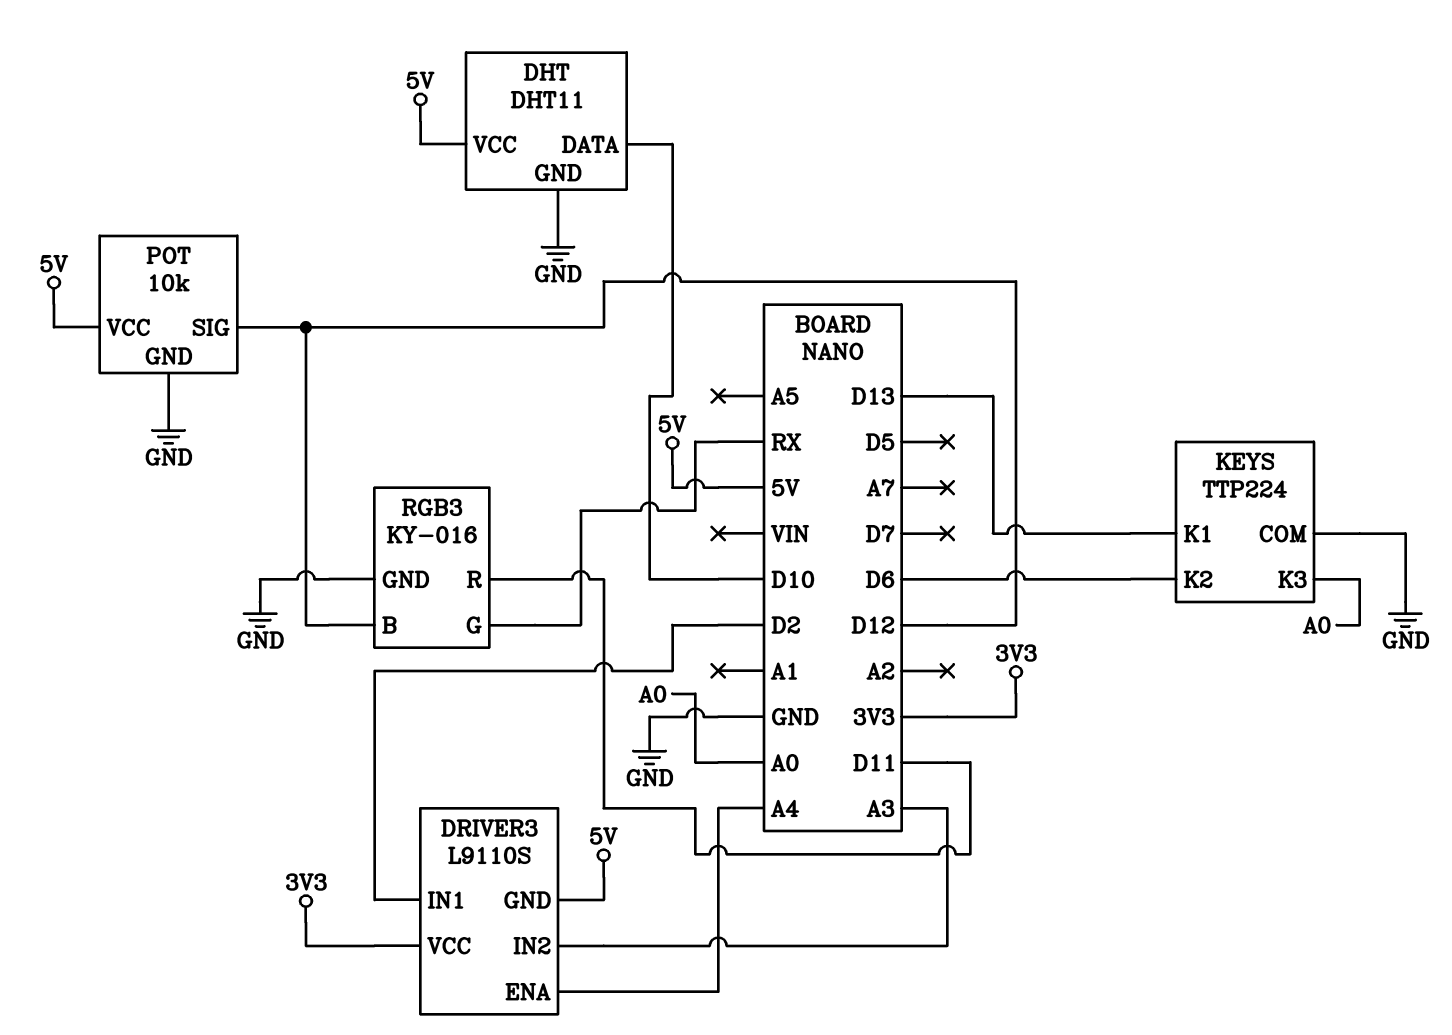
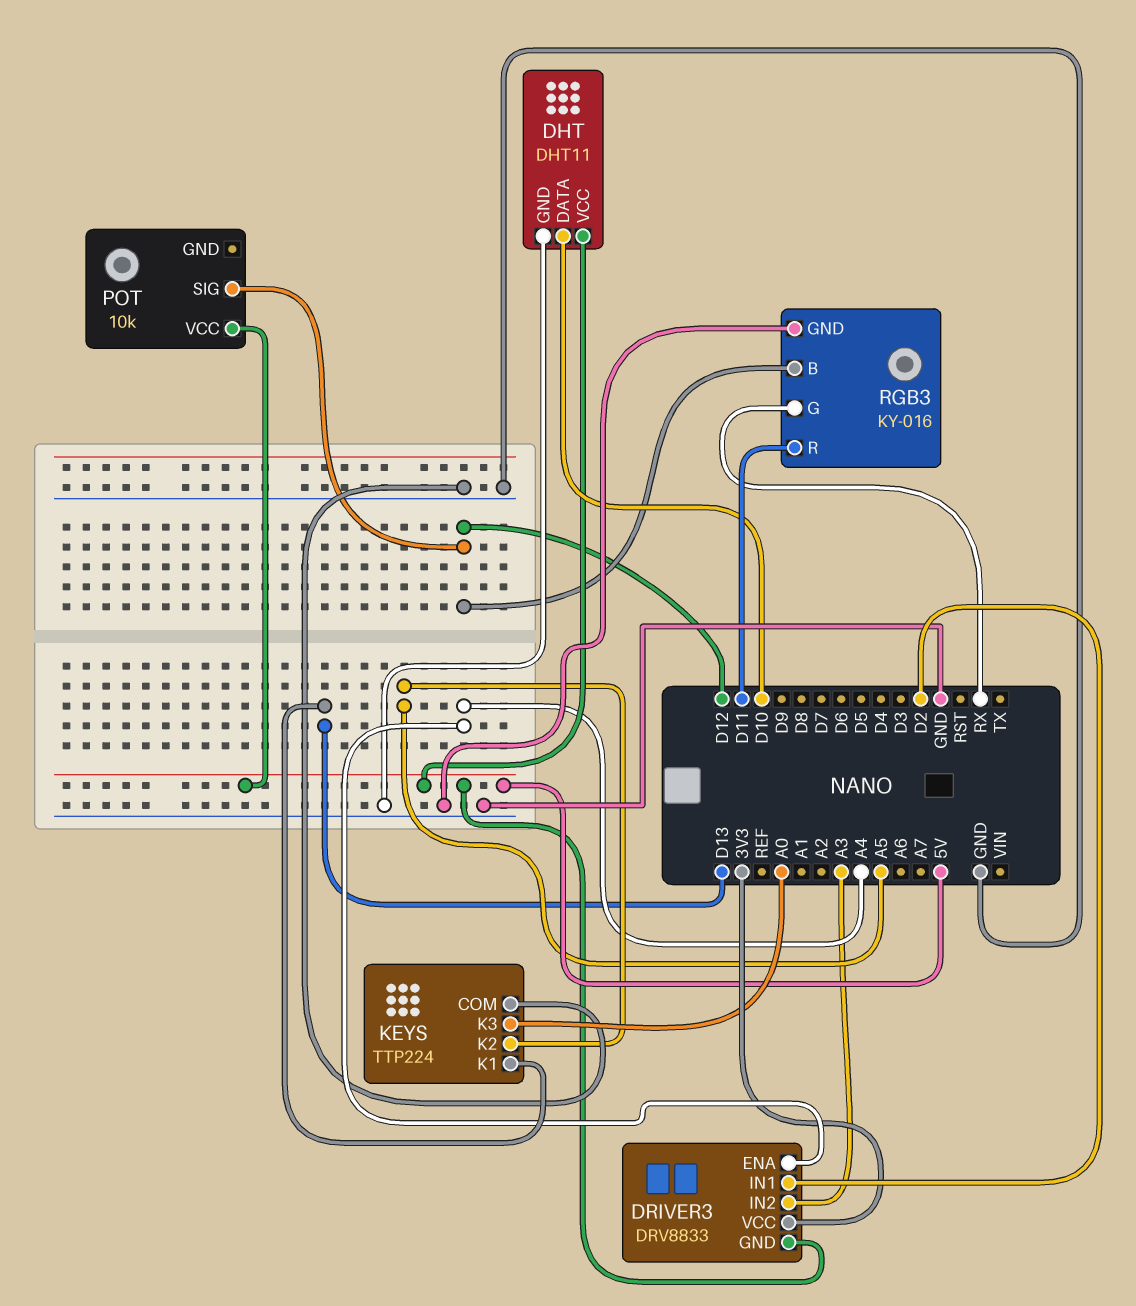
DRIVER3: L9110S -> DRV8833
KEYS pin K2: D6 -> A5
POT pin GND: GND -> none

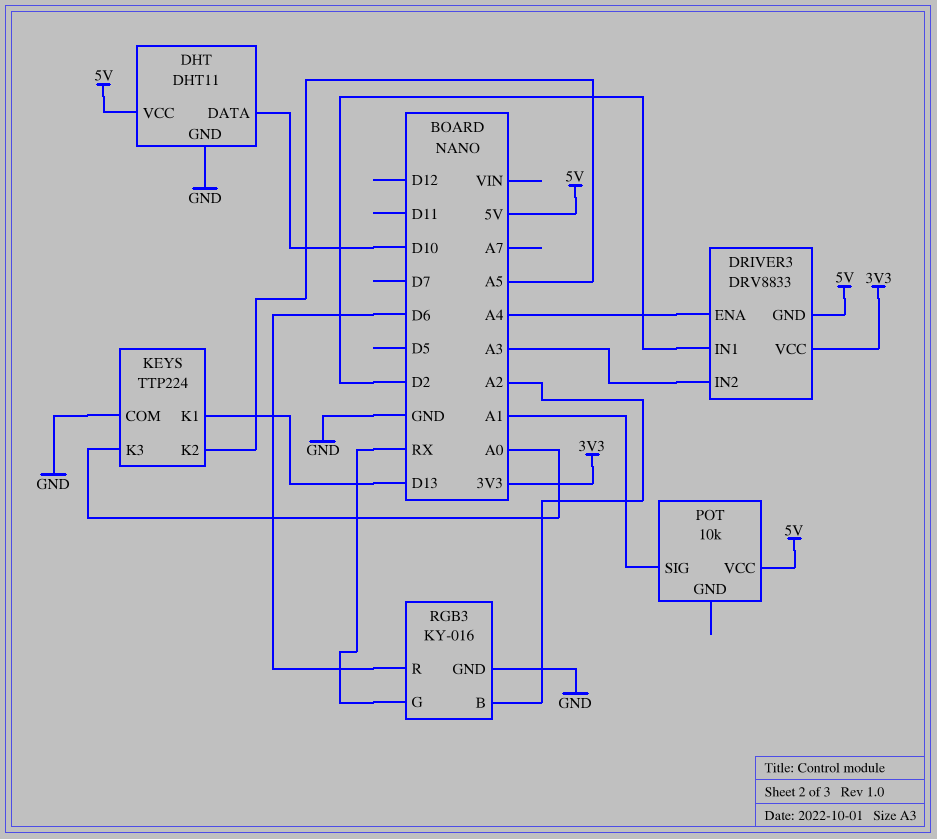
POT pin SIG: D12 -> A1
RGB3 pin B: D12 -> A2
RGB3 pin R: D11 -> D6

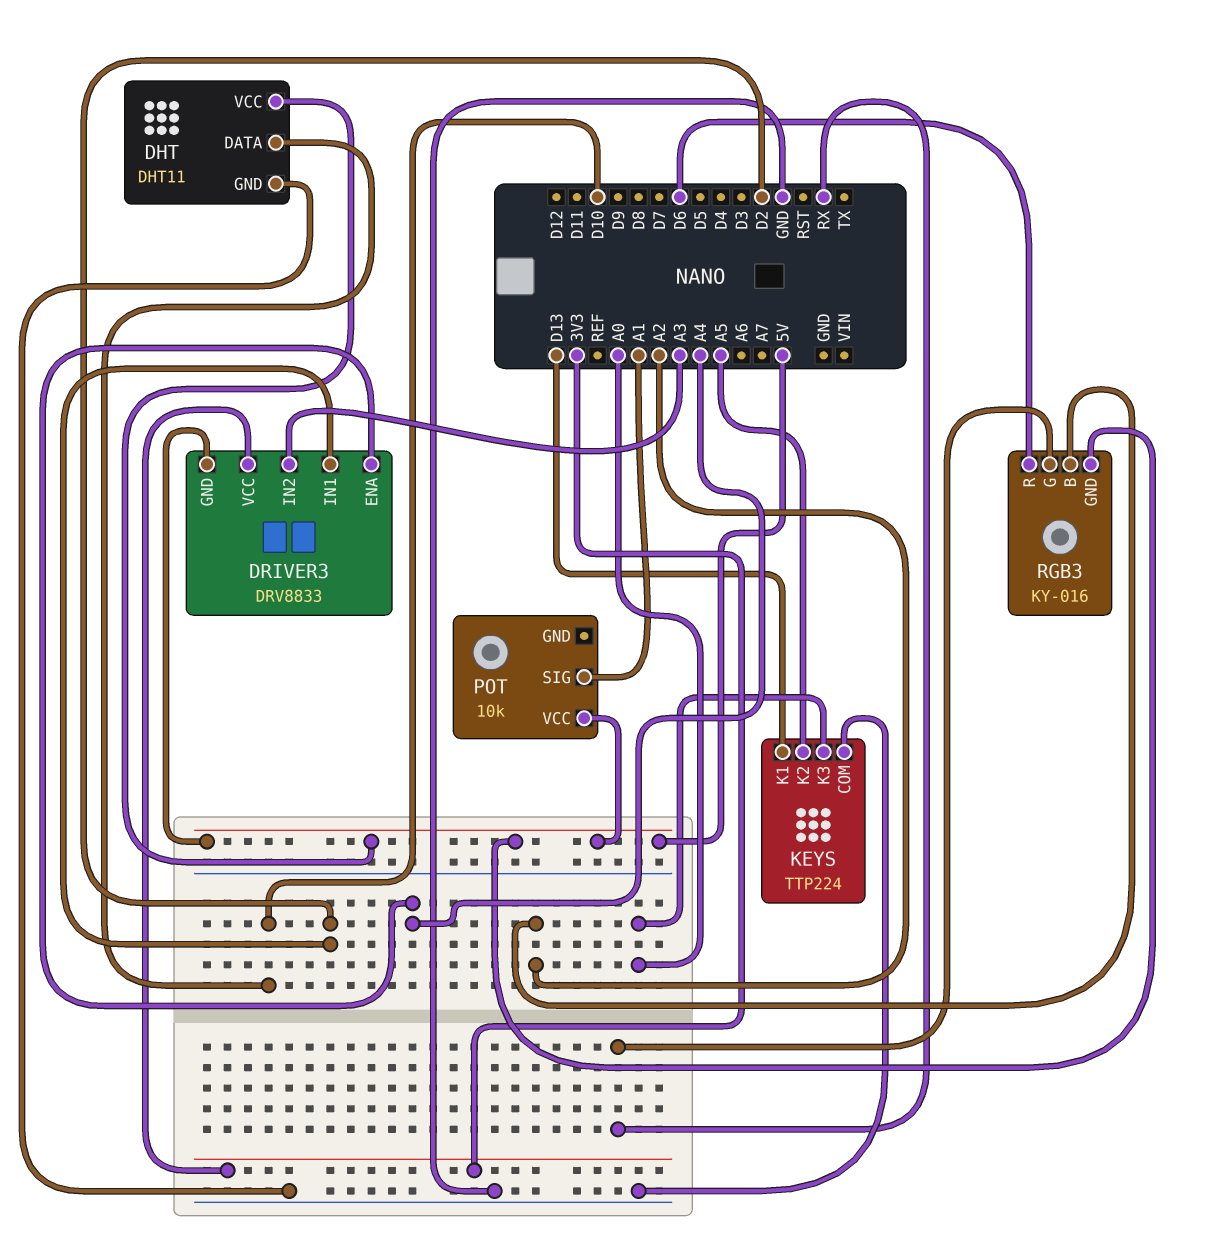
RGB3 pin GND: GND -> 5V

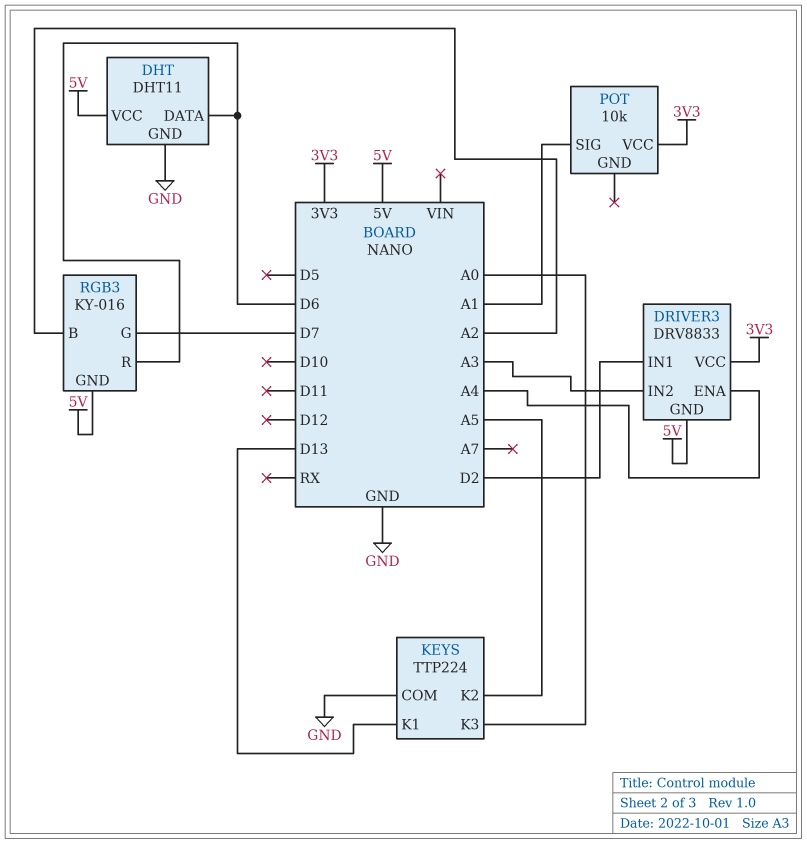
DHT pin DATA: D10 -> D6
POT pin VCC: 5V -> 3V3
RGB3 pin G: RX -> D7

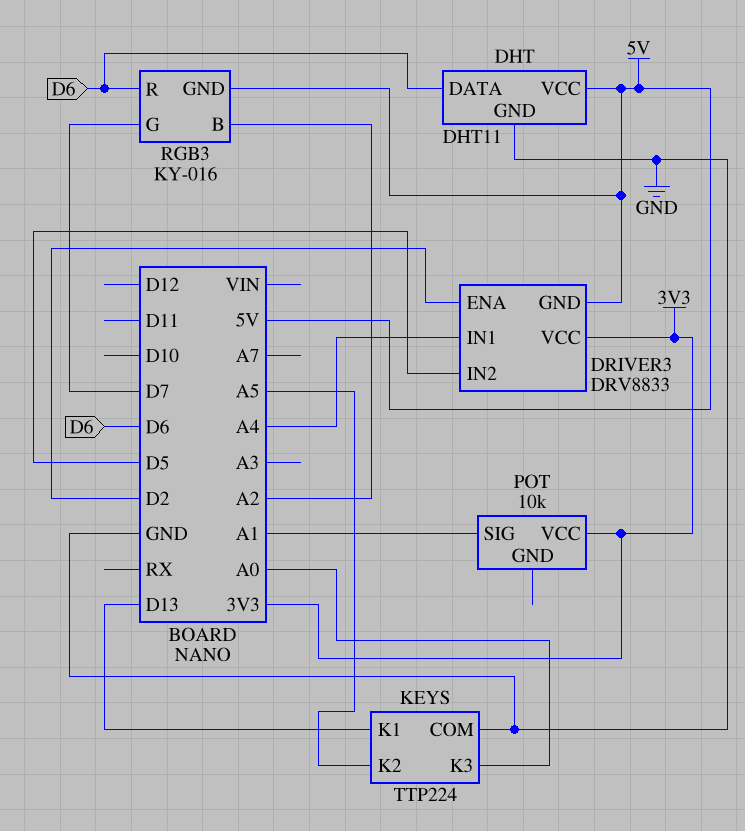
DRIVER3 pin ENA: A4 -> D2
DRIVER3 pin IN1: D2 -> A4
DRIVER3 pin IN2: A3 -> D5

